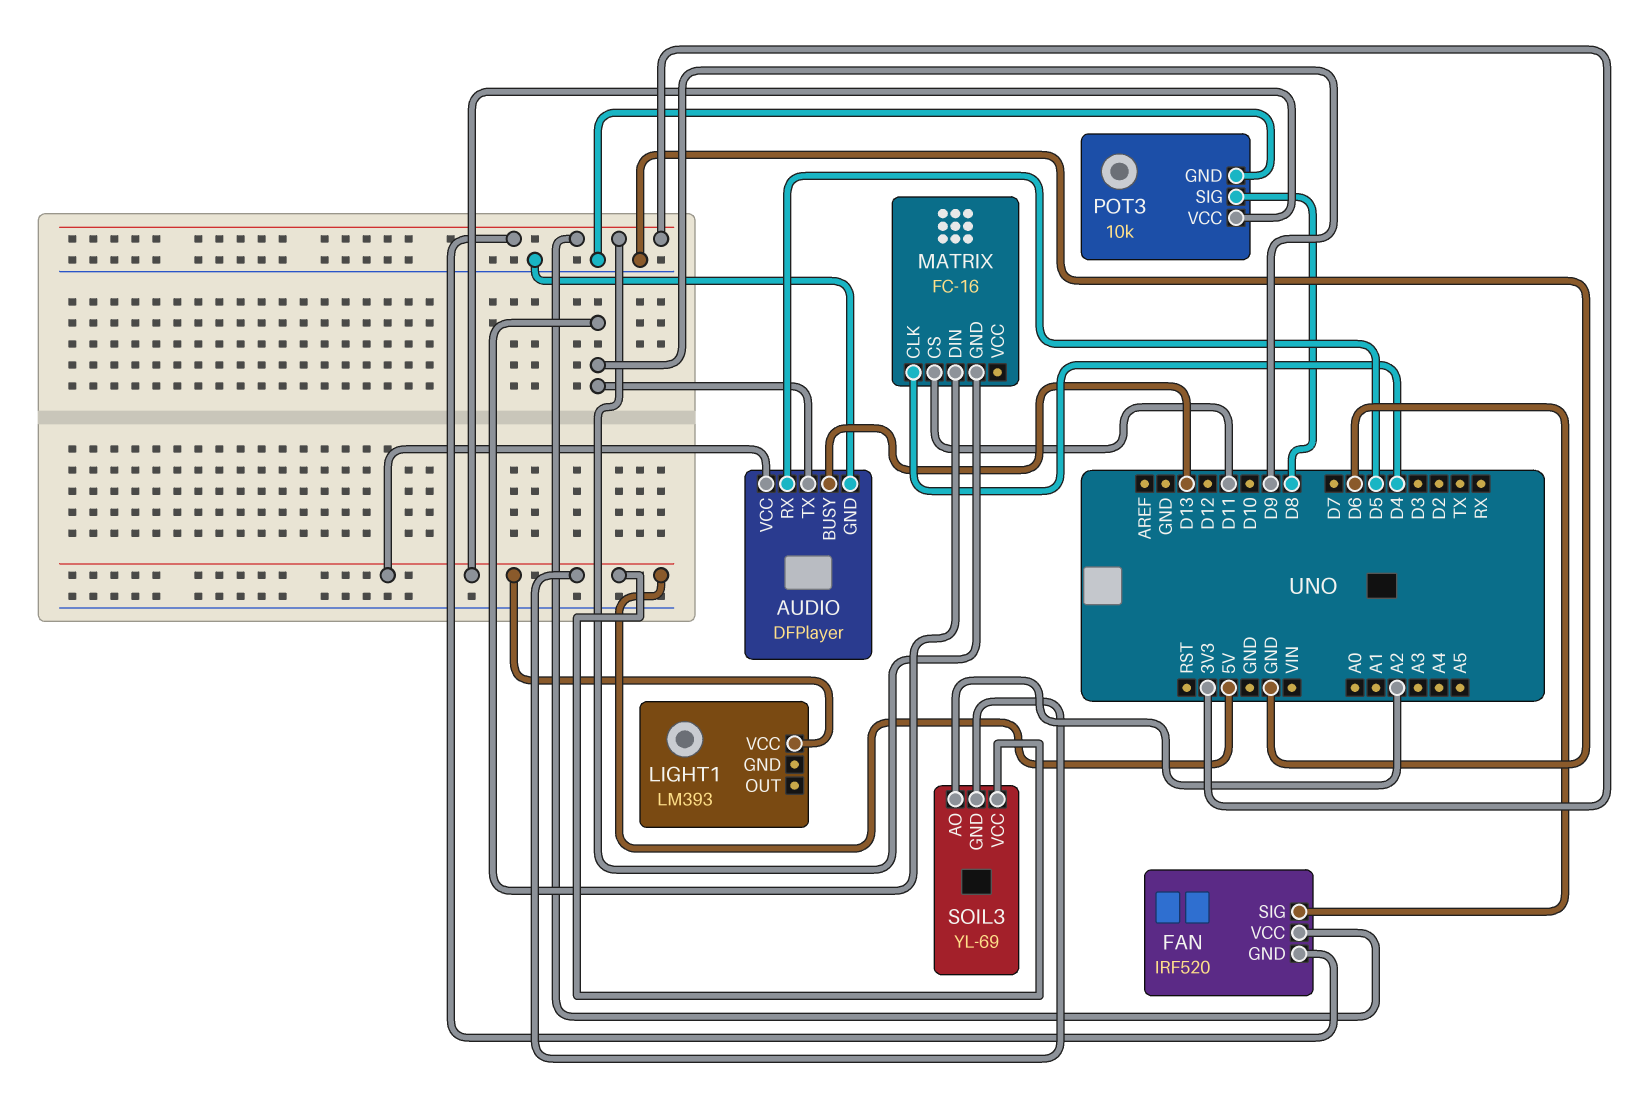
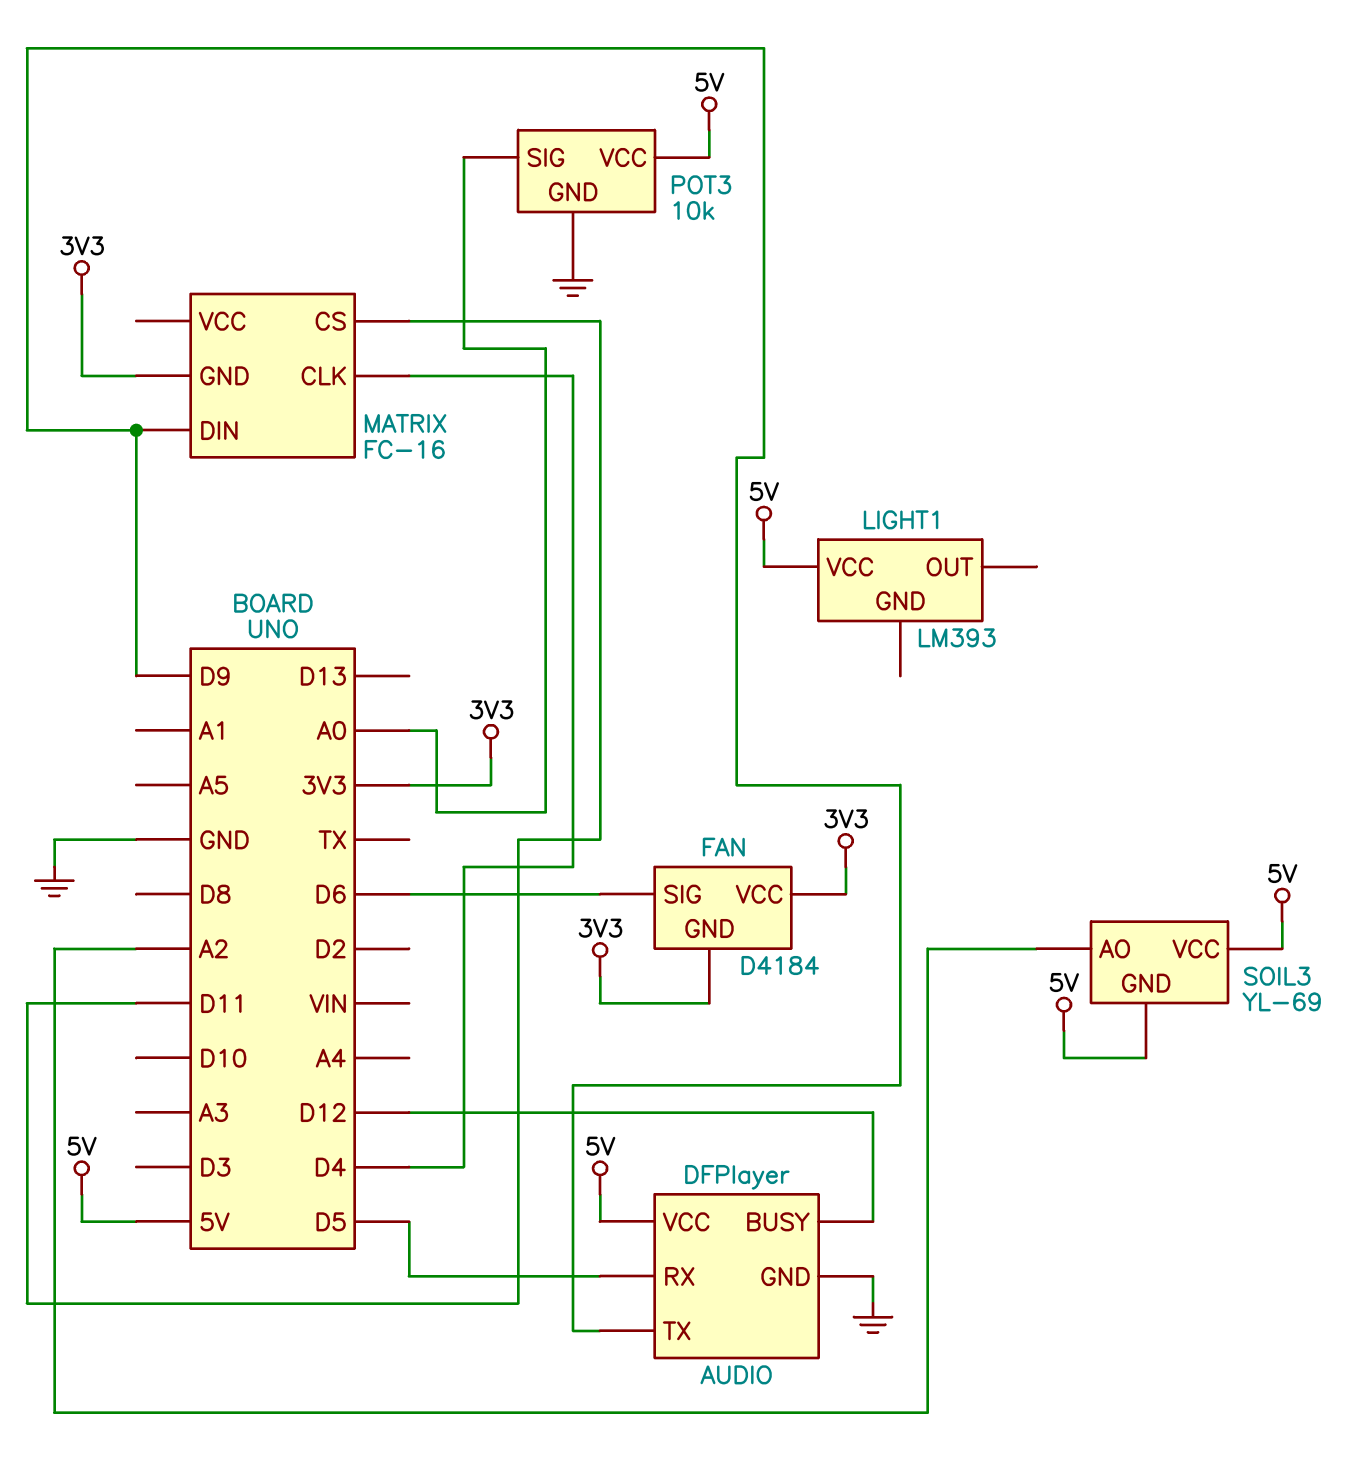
AUDIO pin BUSY: D13 -> D12
FAN: IRF520 -> D4184
POT3 pin SIG: D8 -> A0

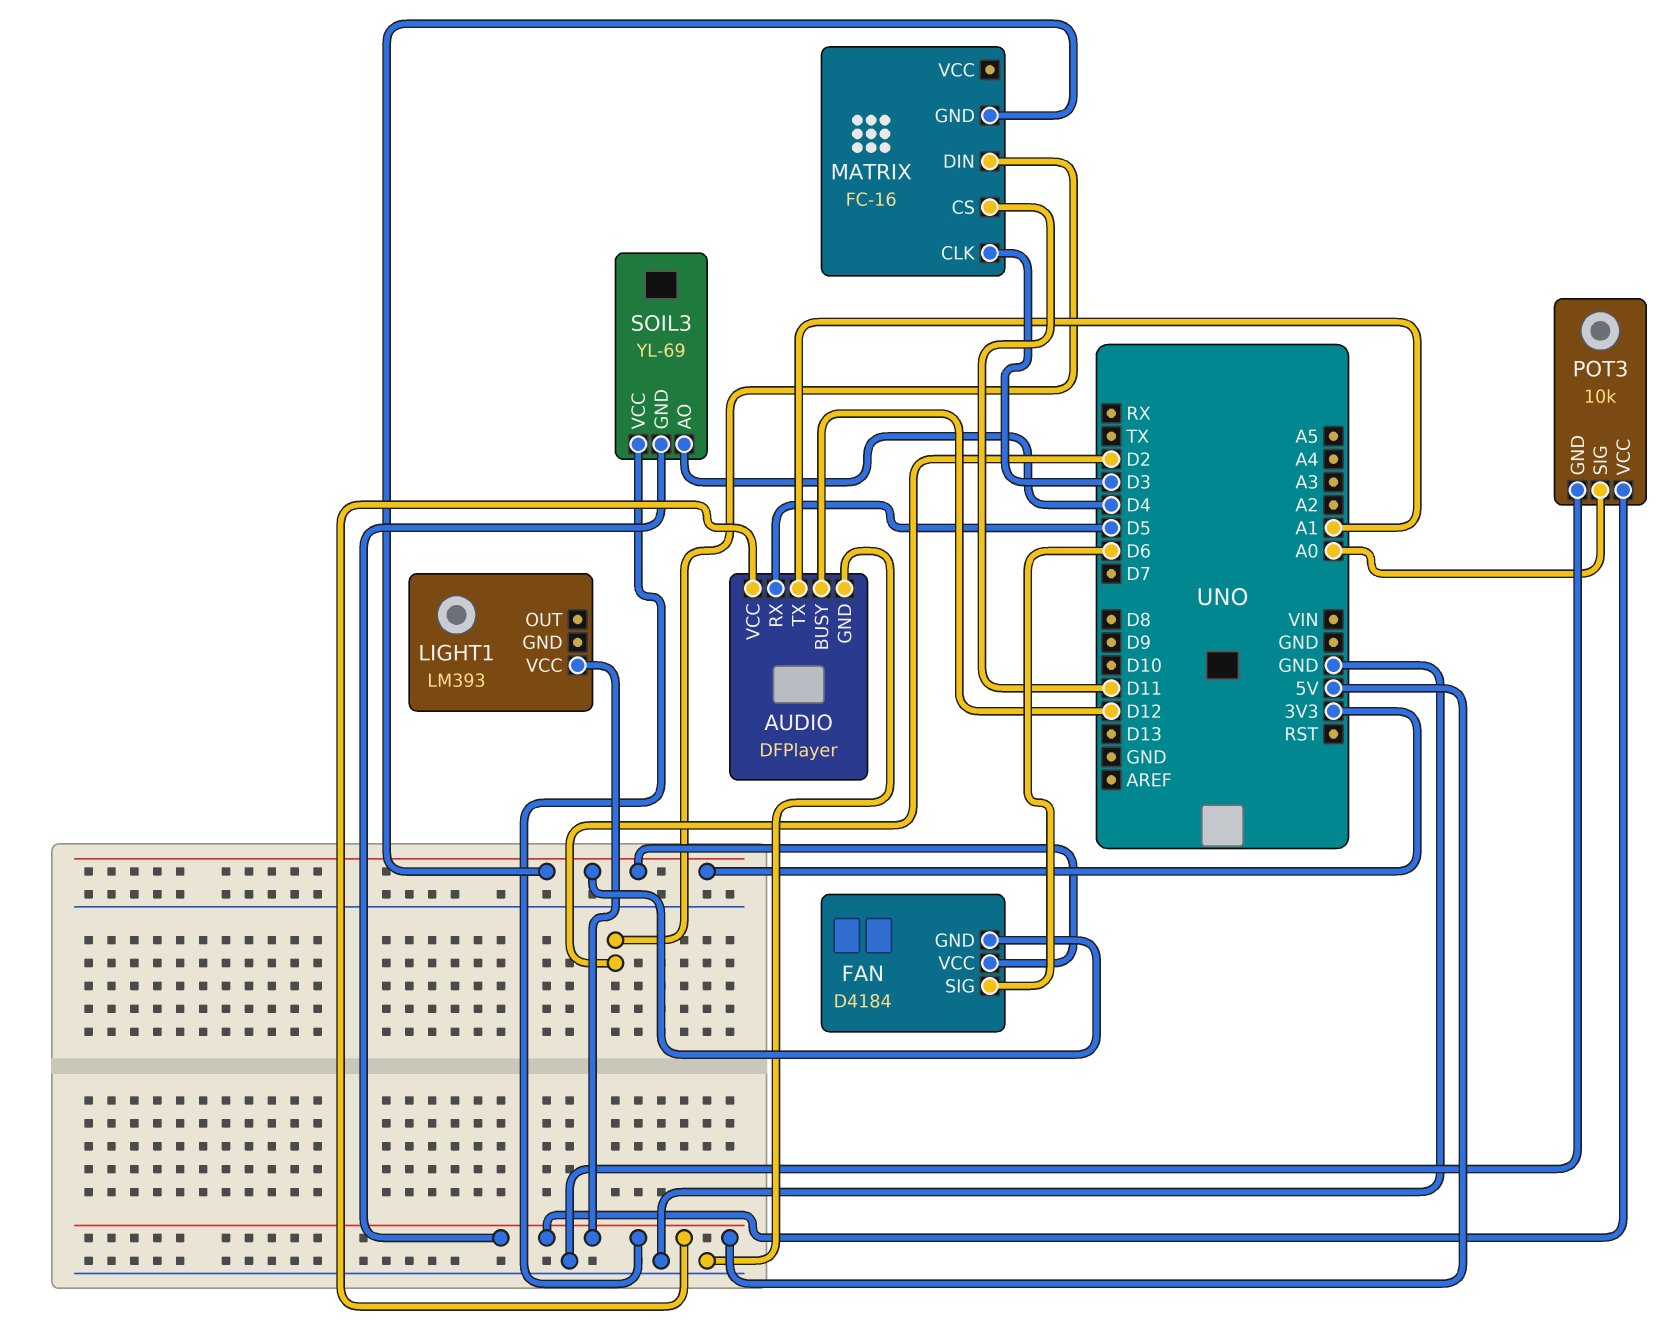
AUDIO pin TX: D9 -> A1
MATRIX pin CLK: D4 -> D3
MATRIX pin DIN: D9 -> D2
SOIL3 pin AO: A2 -> D4

